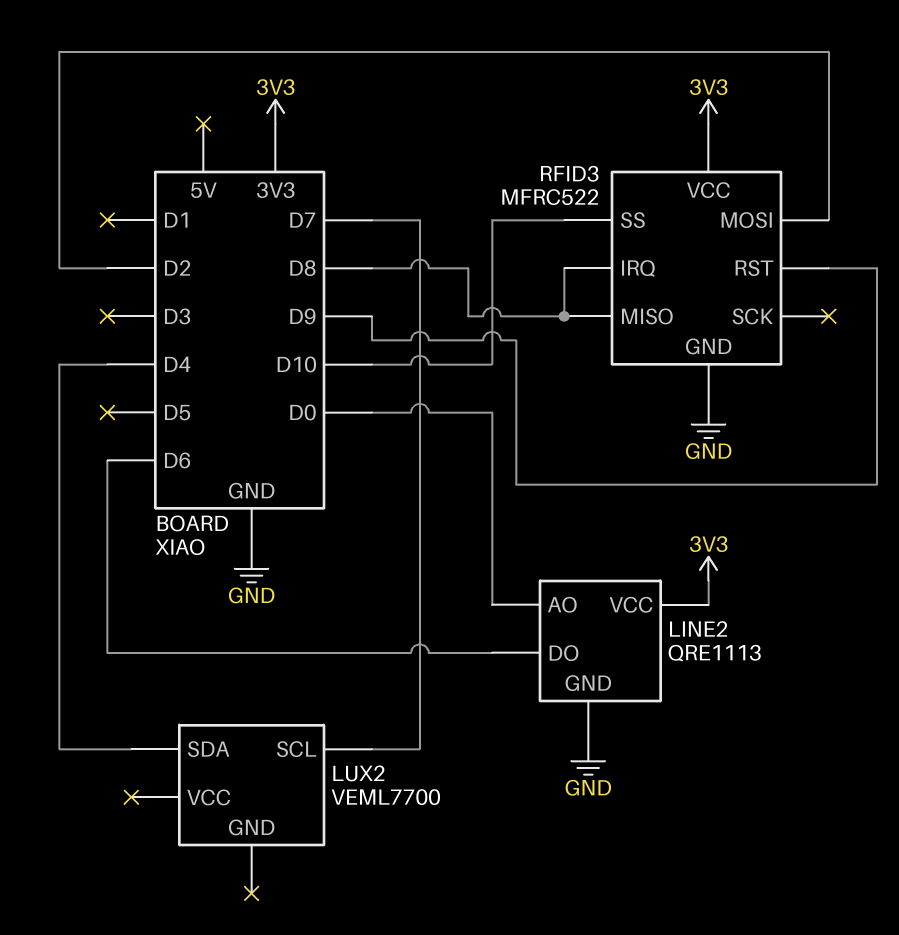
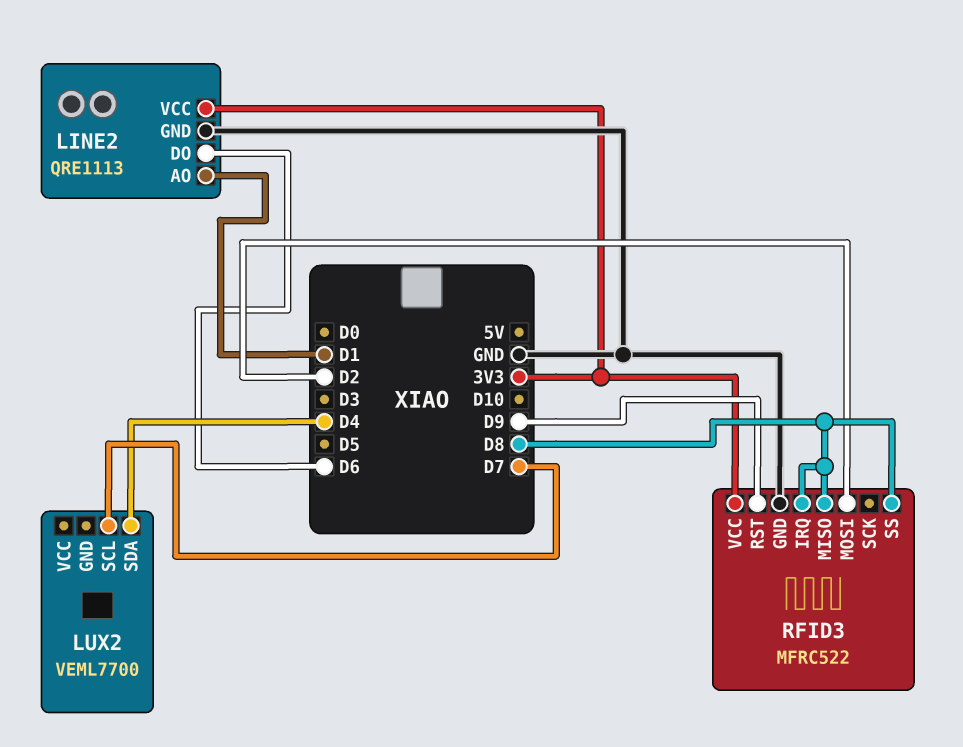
LINE2 pin AO: D0 -> D1
RFID3 pin SS: D10 -> D8

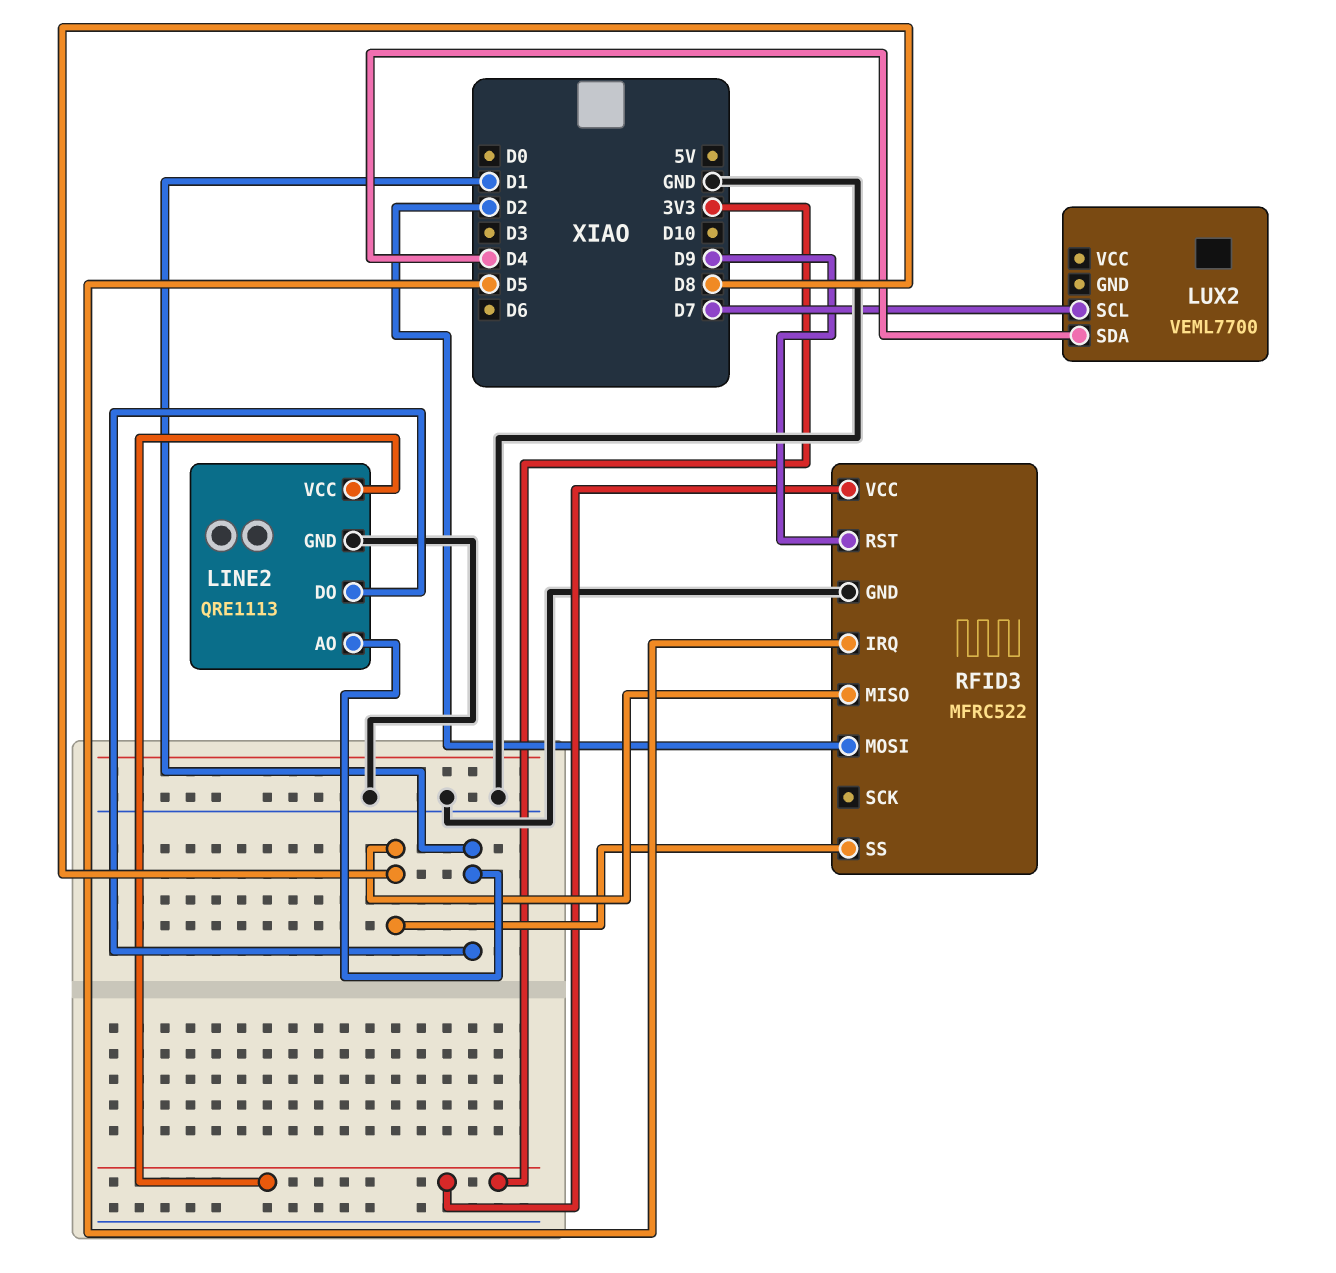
LINE2 pin DO: D6 -> D1
RFID3 pin IRQ: D8 -> D5

